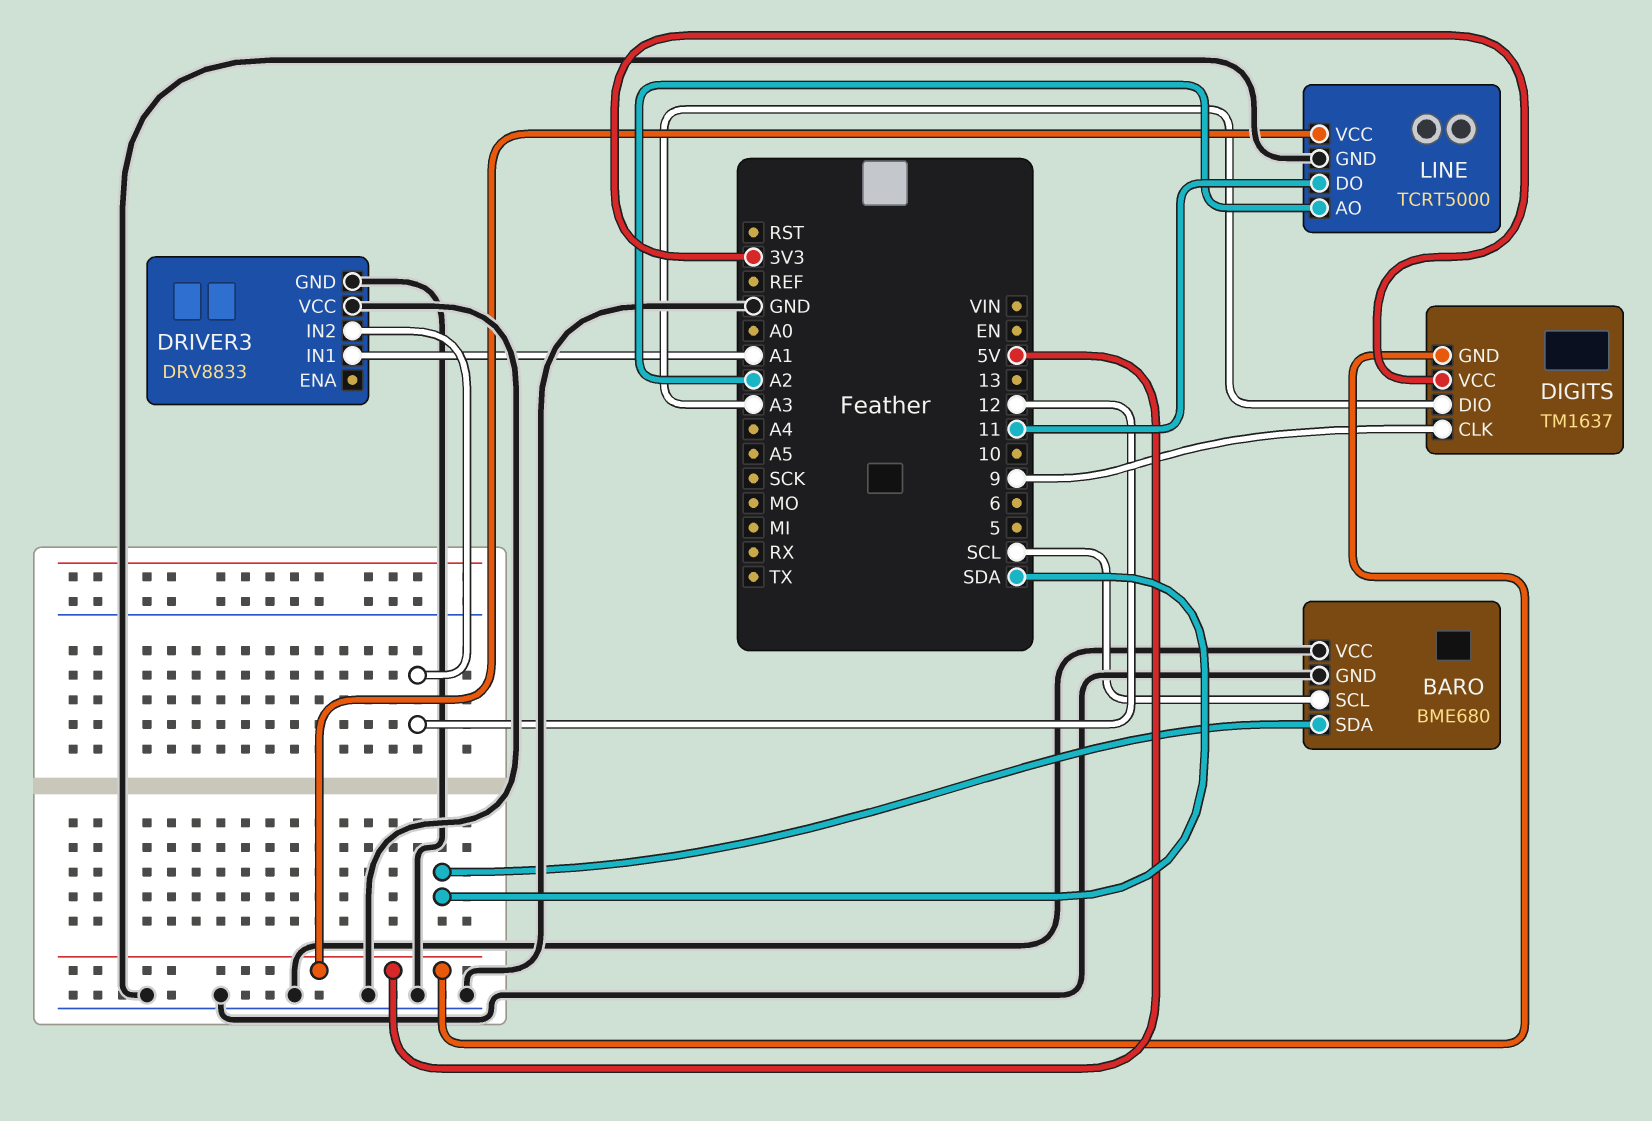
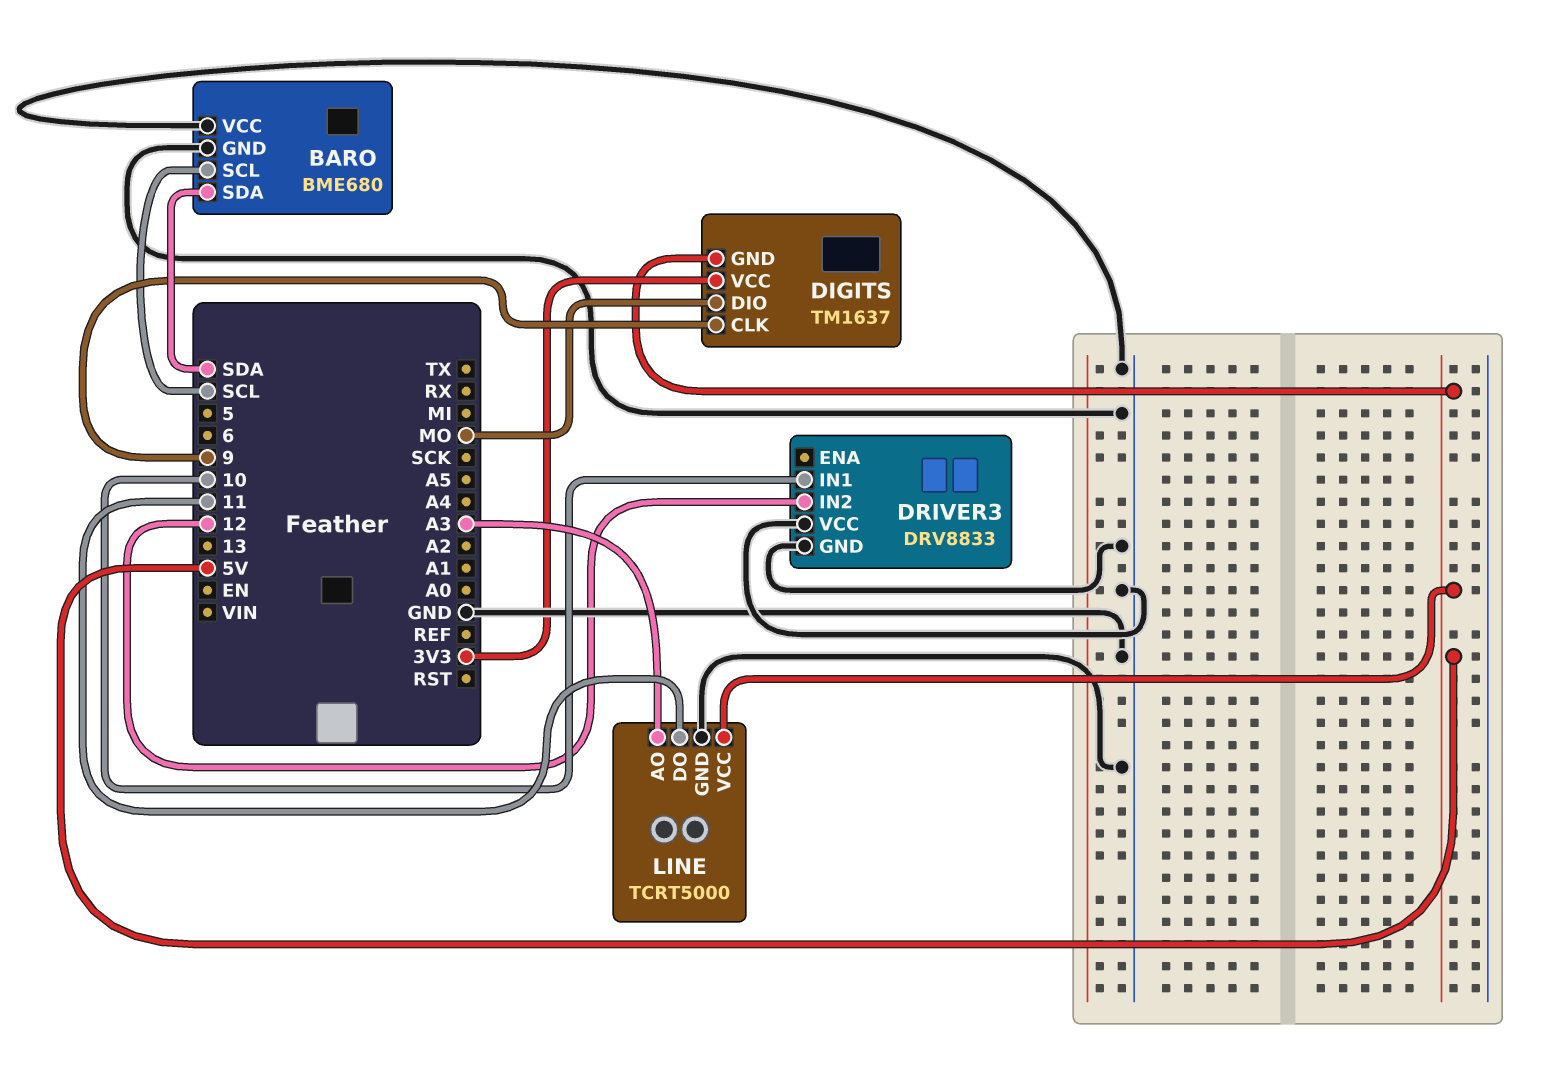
DIGITS pin DIO: A3 -> MO
DRIVER3 pin IN1: A1 -> 10
LINE pin AO: A2 -> A3

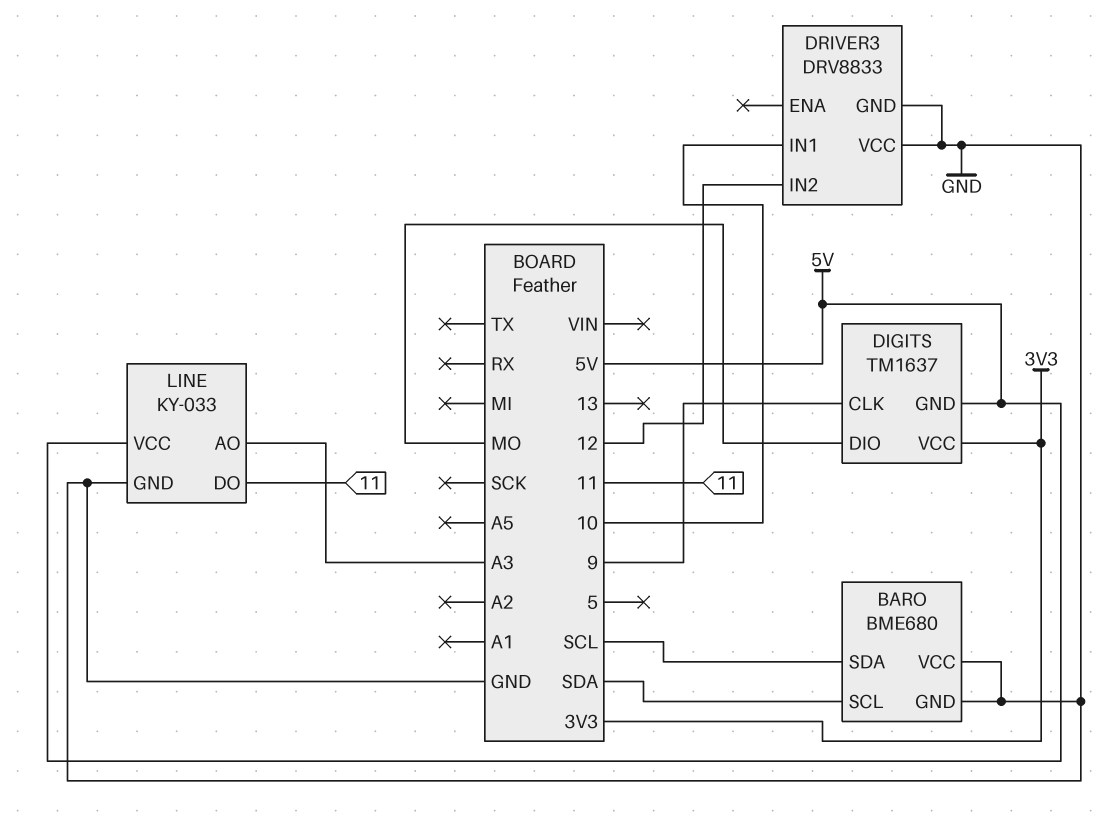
BARO pin SCL: SCL -> SDA
BARO pin SDA: SDA -> SCL
LINE: TCRT5000 -> KY-033

